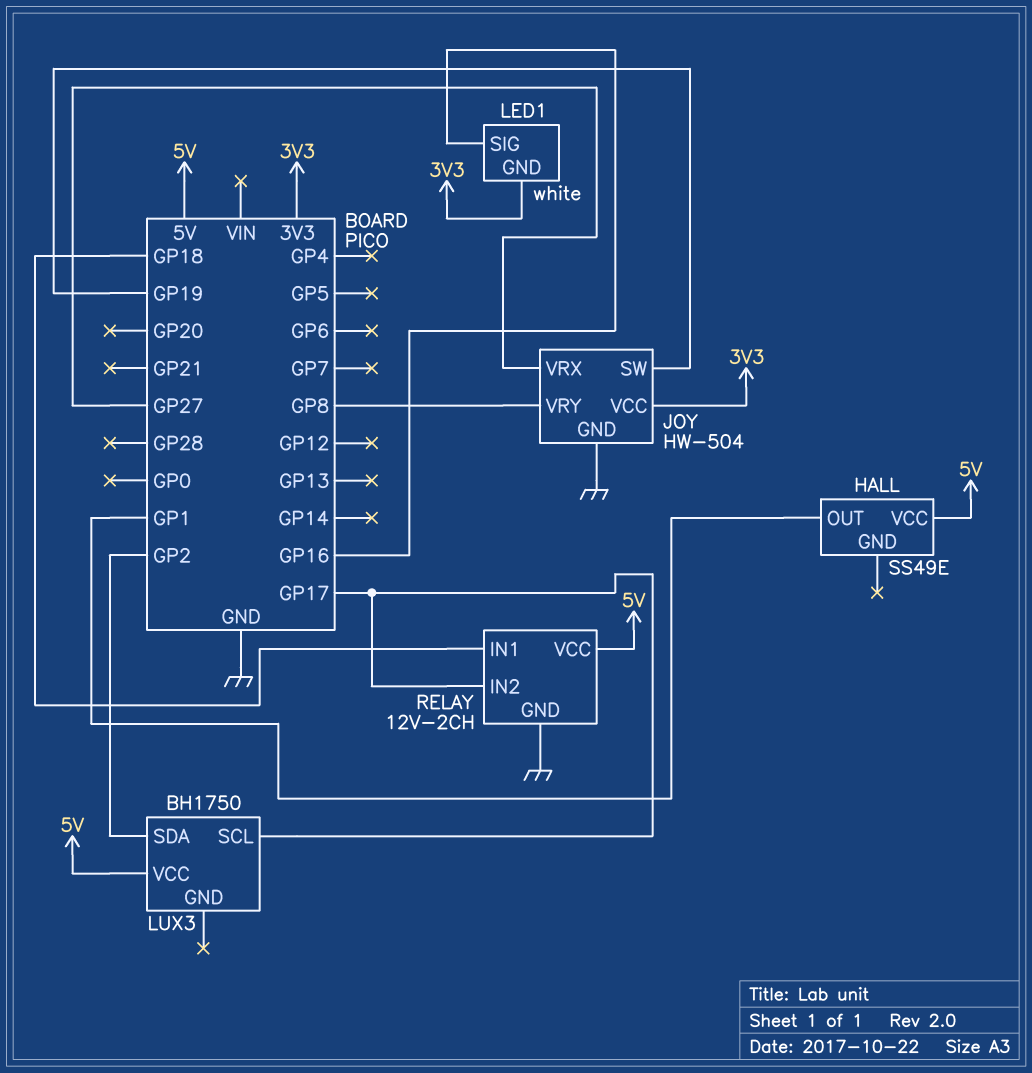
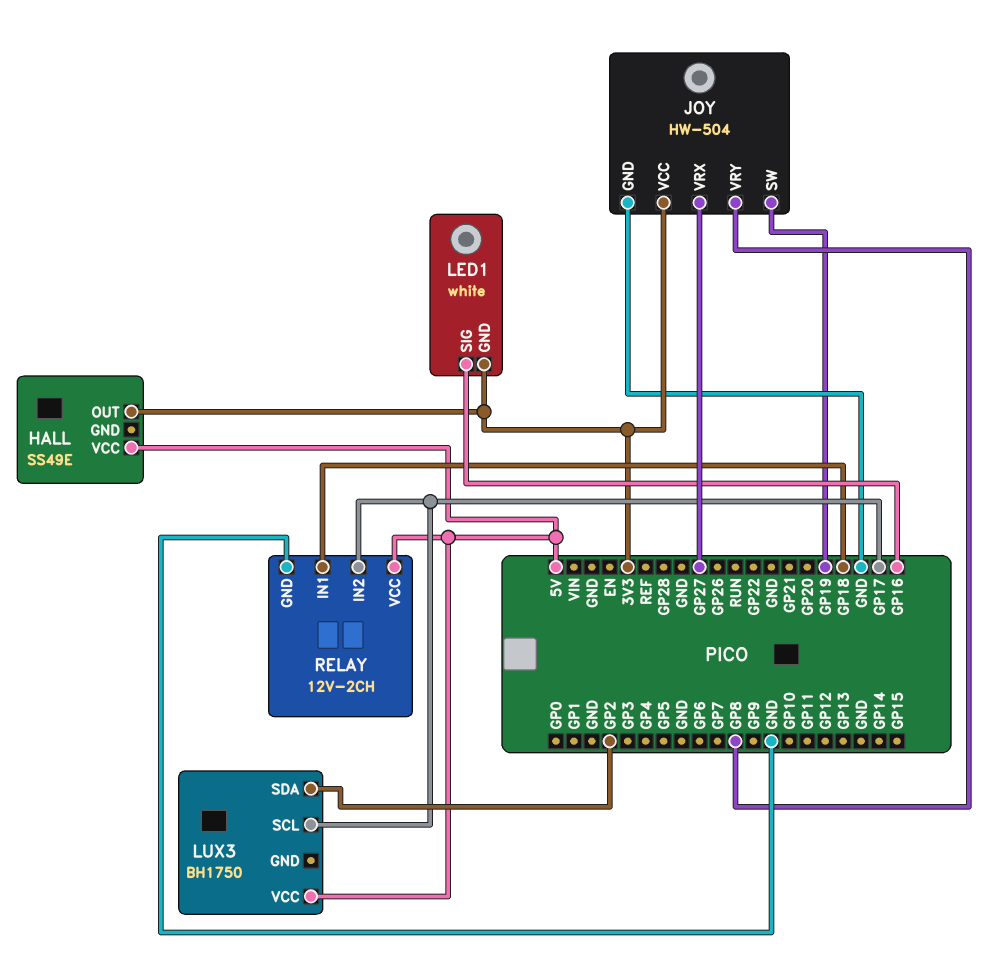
HALL pin OUT: GP1 -> 3V3

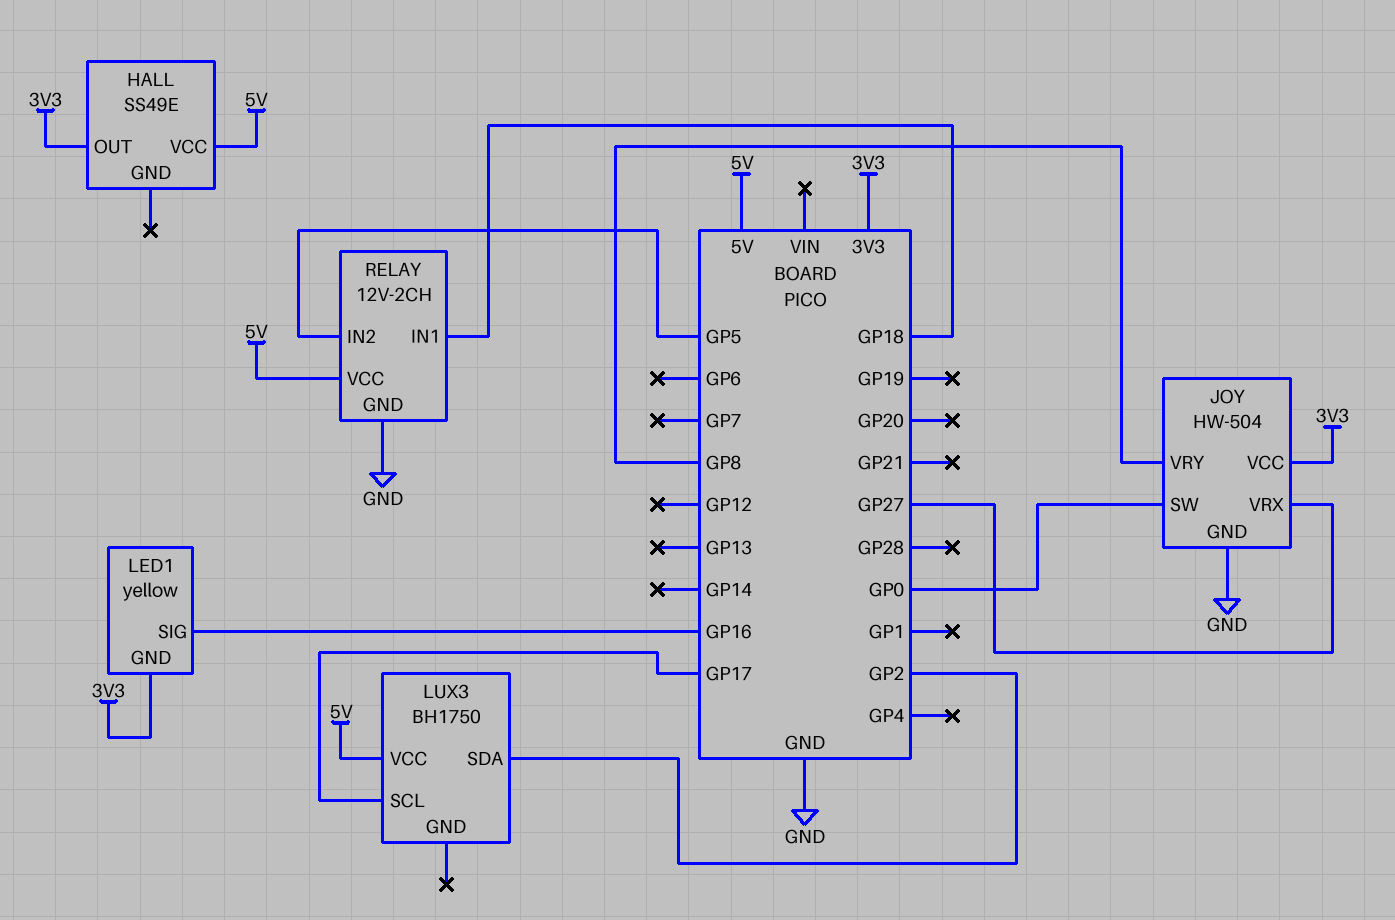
JOY pin SW: GP19 -> GP0
LED1: white -> yellow
RELAY pin IN2: GP17 -> GP5

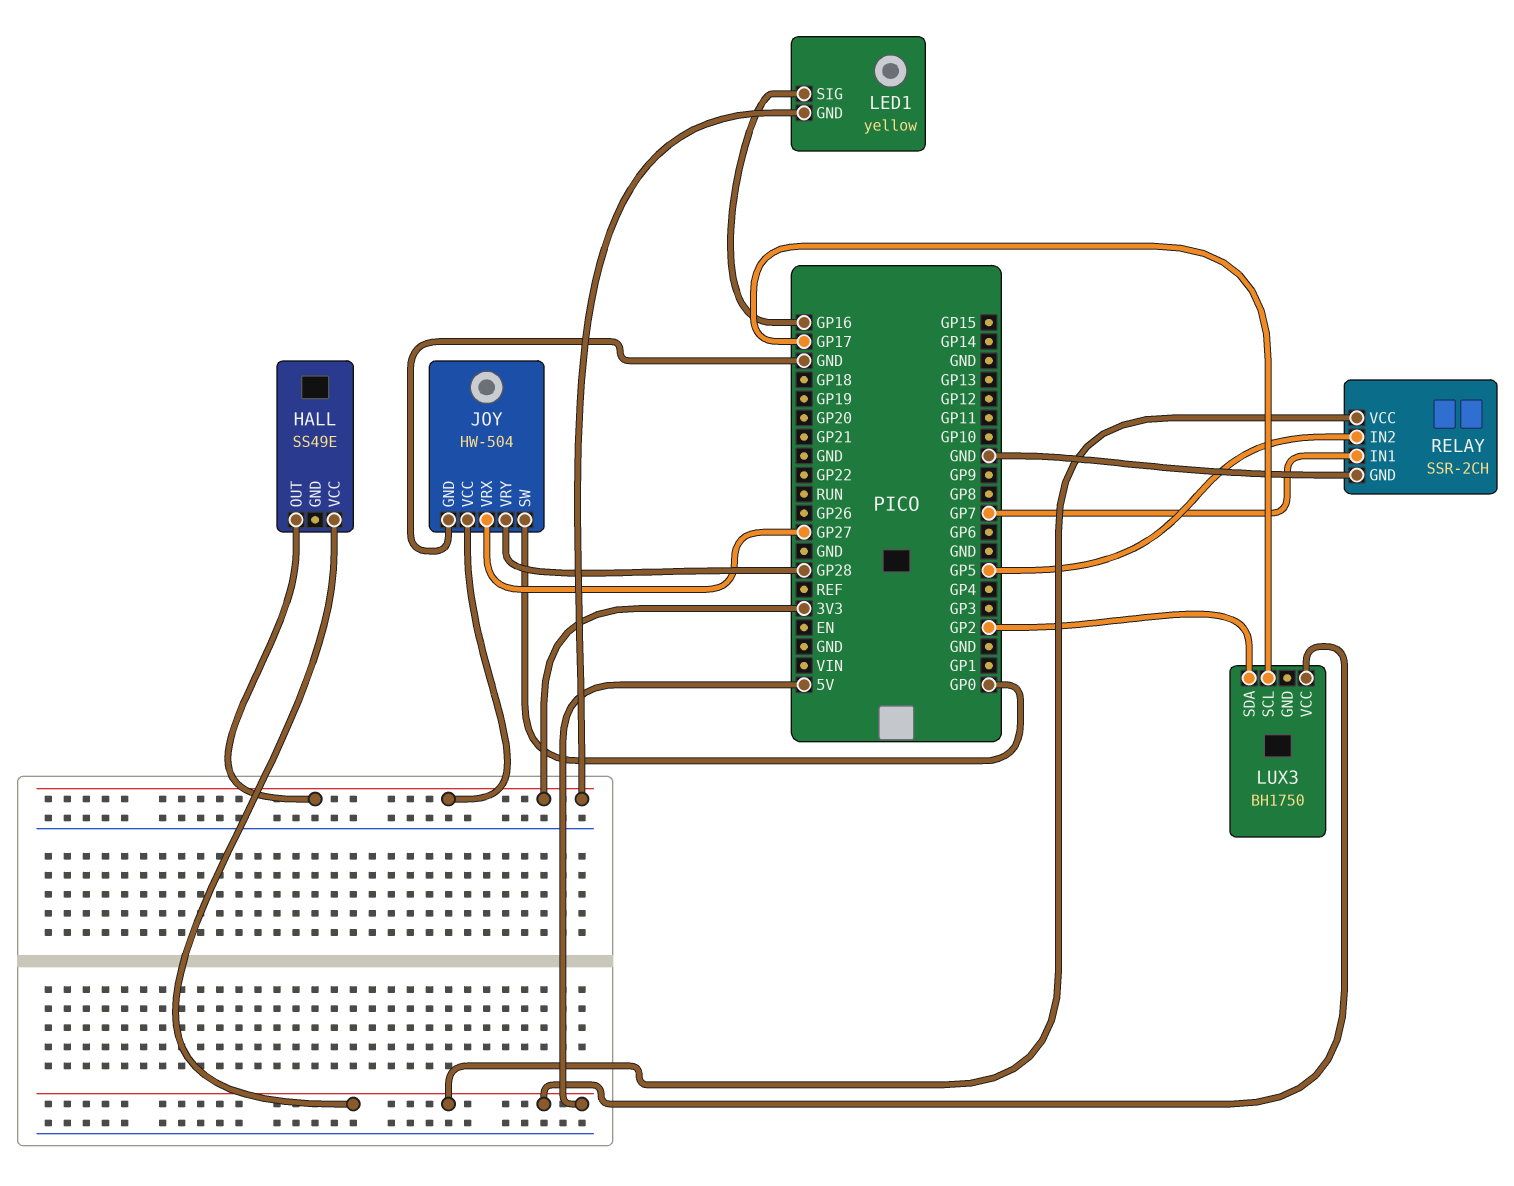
JOY pin VRY: GP8 -> GP28
RELAY: 12V-2CH -> SSR-2CH
RELAY pin IN1: GP18 -> GP7

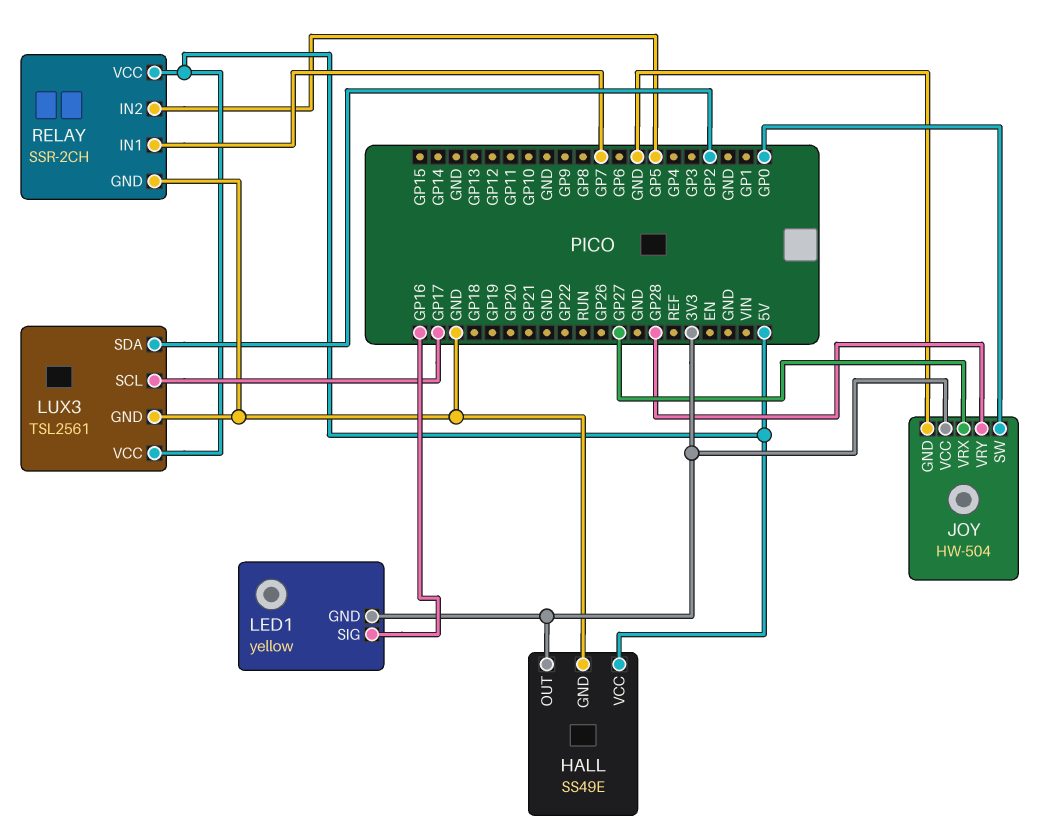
HALL pin GND: none -> GND
LUX3: BH1750 -> TSL2561
LUX3 pin GND: none -> GND

